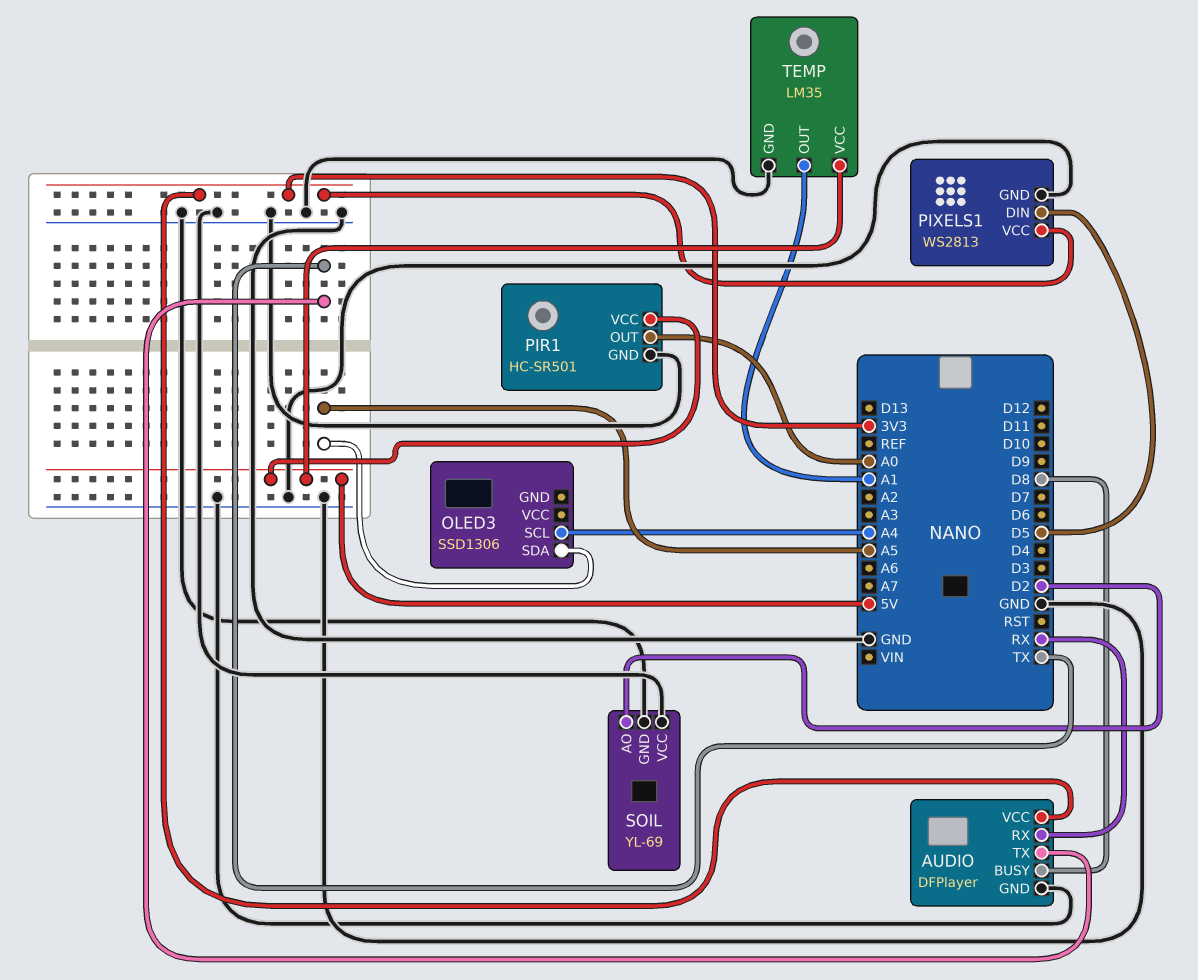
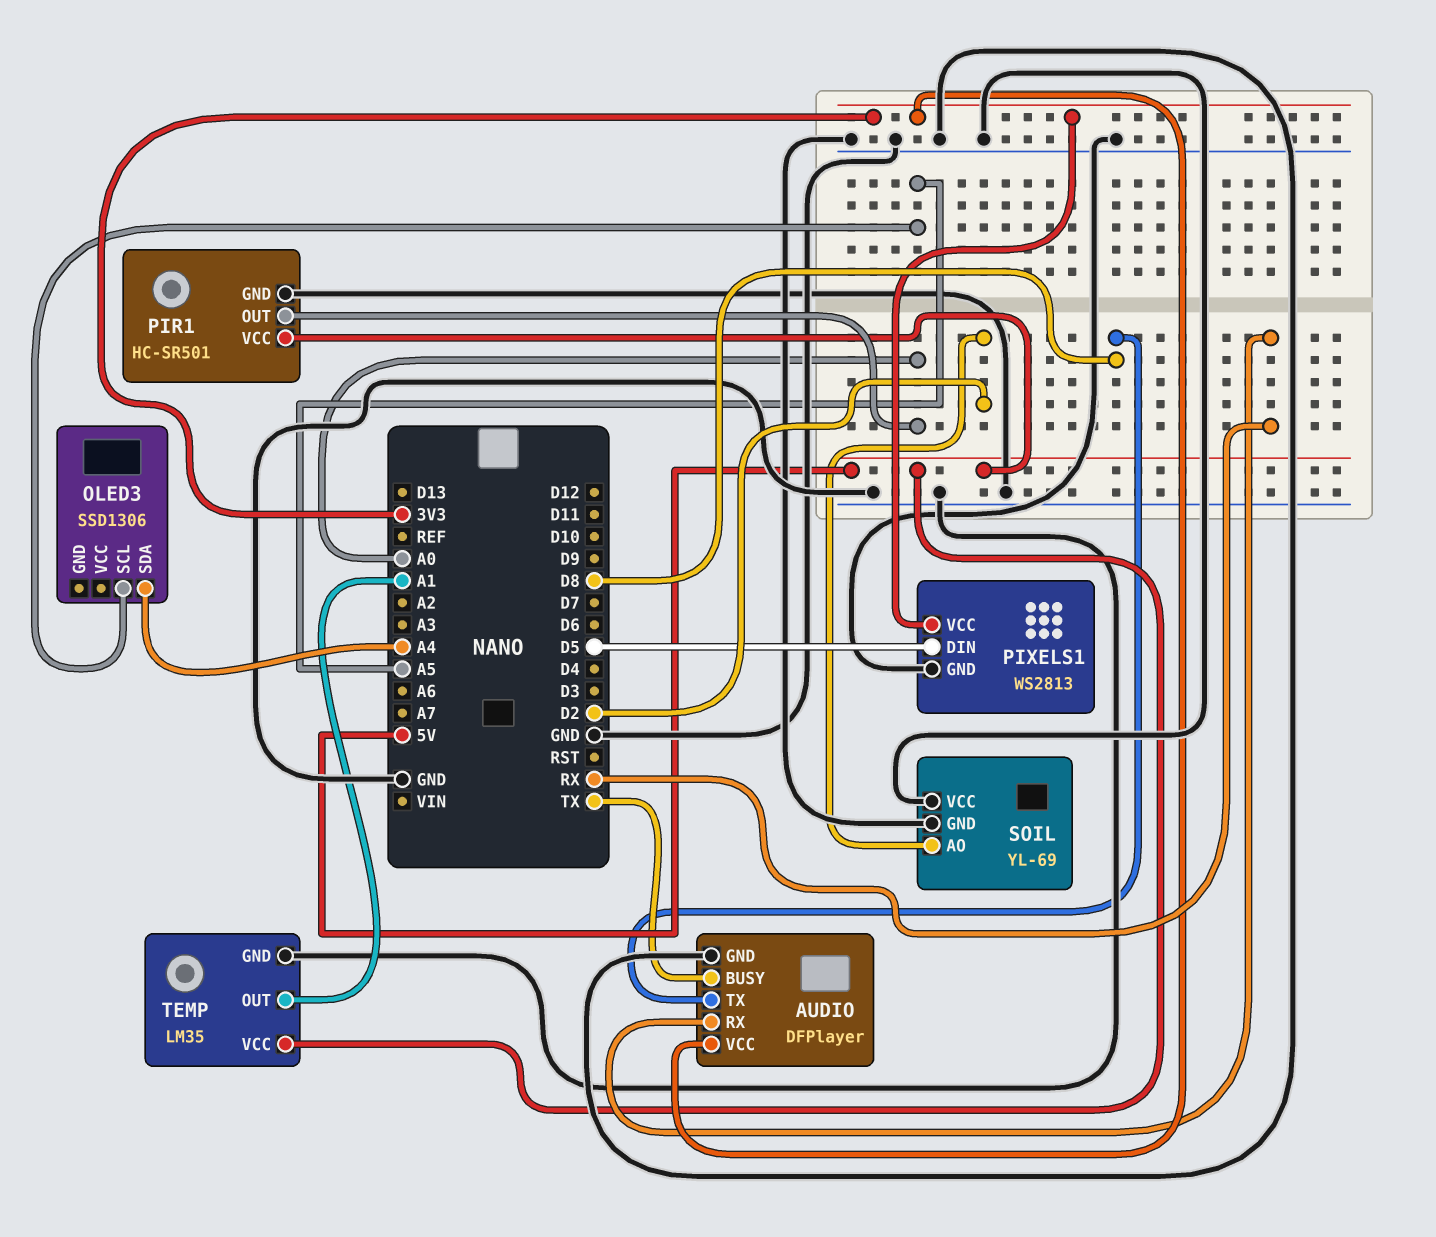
AUDIO pin BUSY: D8 -> TX
AUDIO pin TX: TX -> D8
OLED3 pin SCL: A4 -> A5
OLED3 pin SDA: A5 -> A4

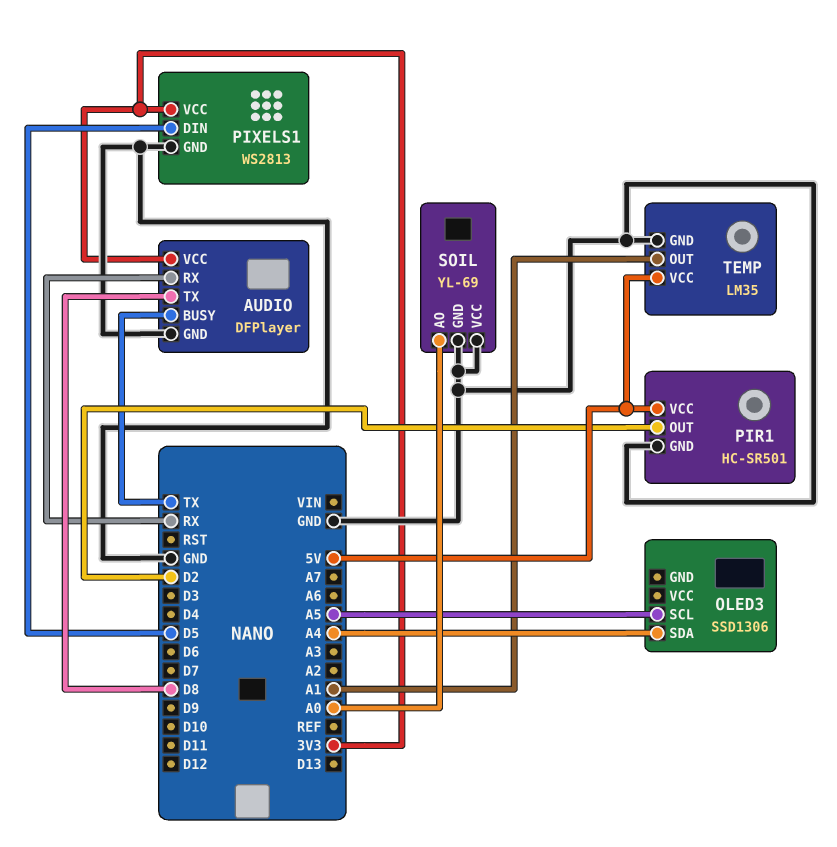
PIR1 pin OUT: A0 -> D2
SOIL pin AO: D2 -> A0

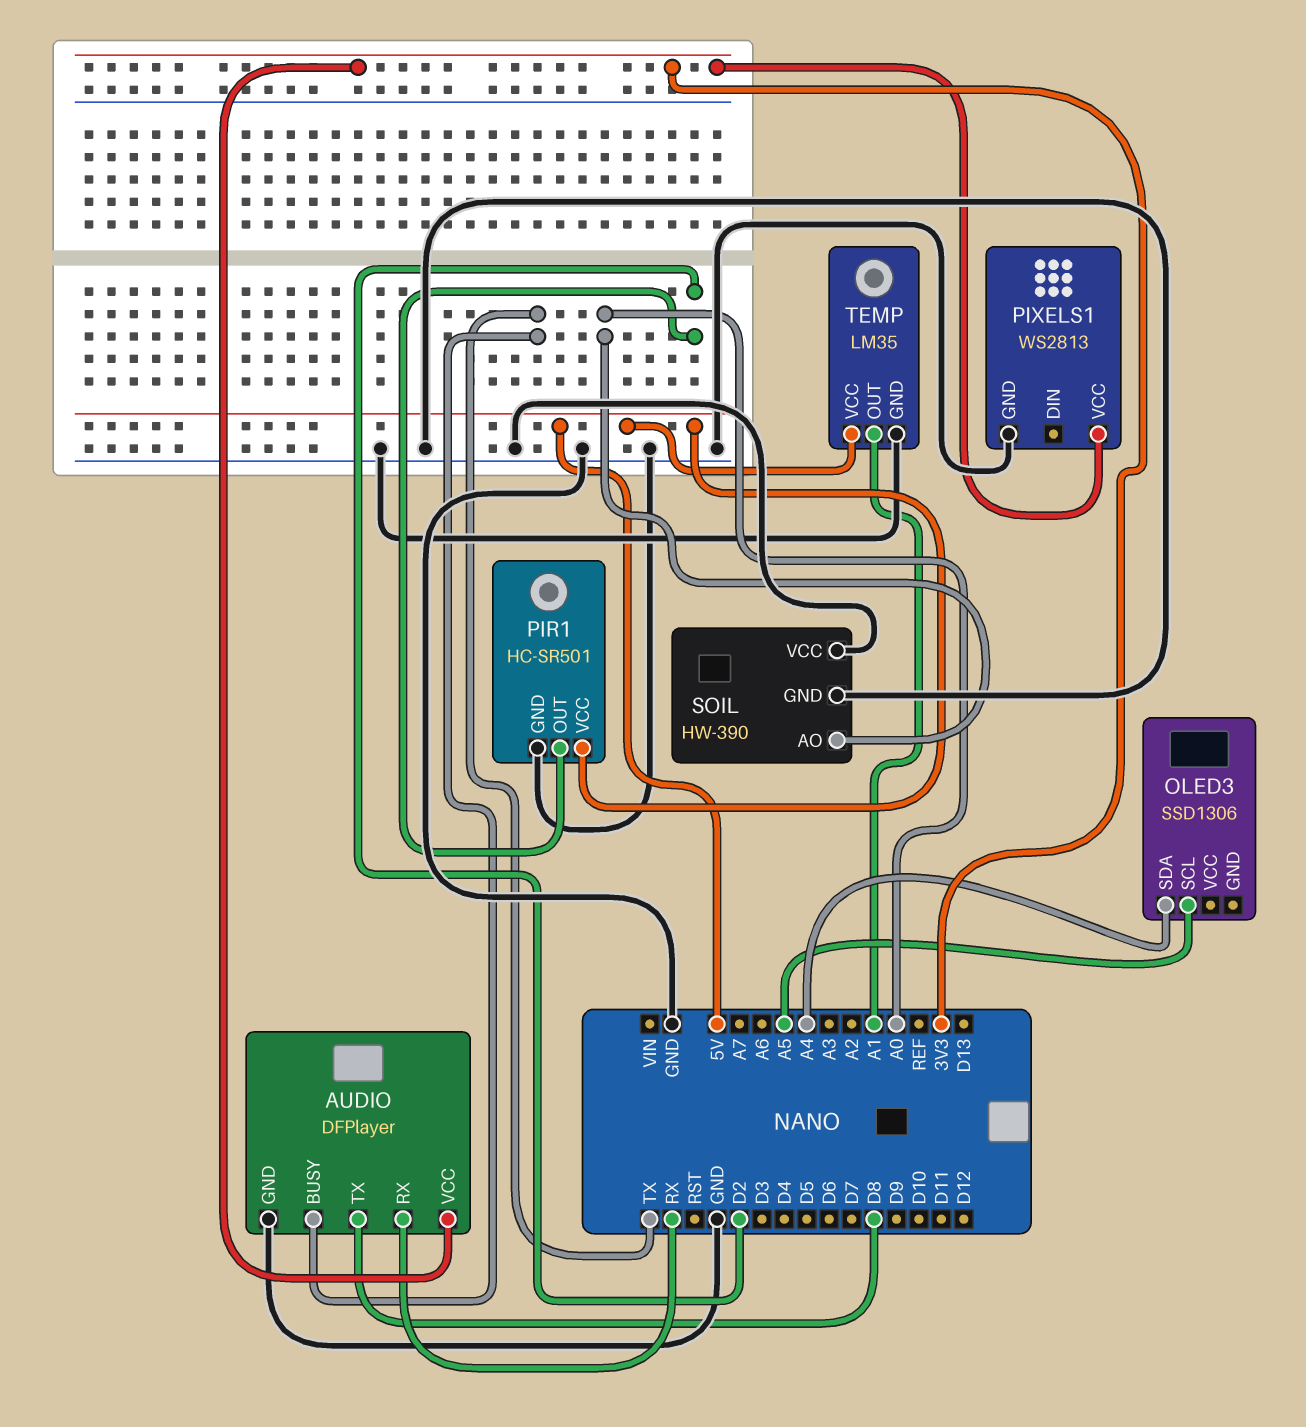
PIXELS1 pin DIN: D5 -> none
SOIL: YL-69 -> HW-390

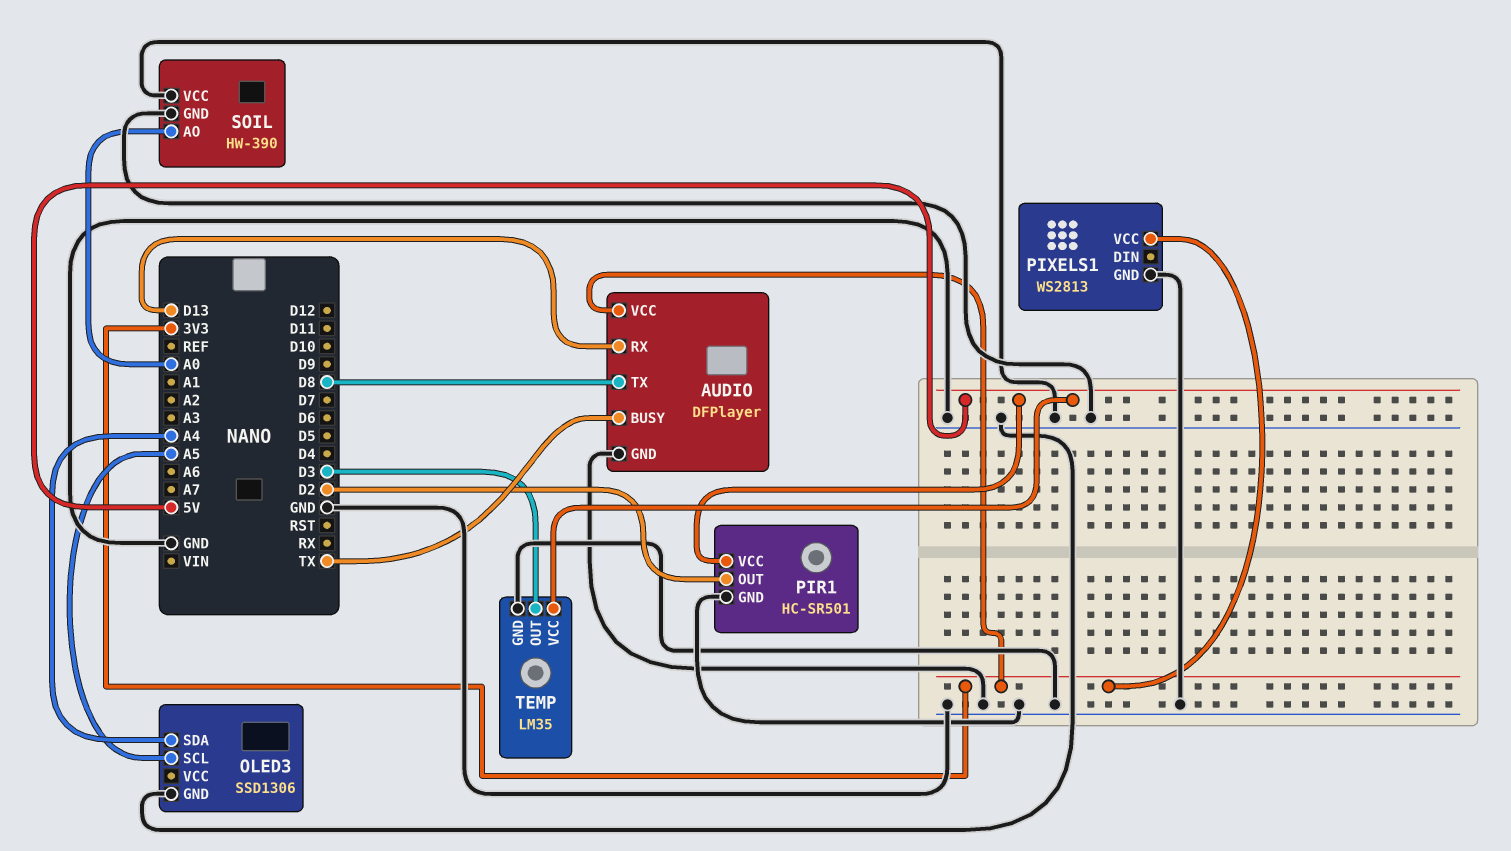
AUDIO pin RX: RX -> D13
OLED3 pin GND: none -> GND
TEMP pin OUT: A1 -> D3

